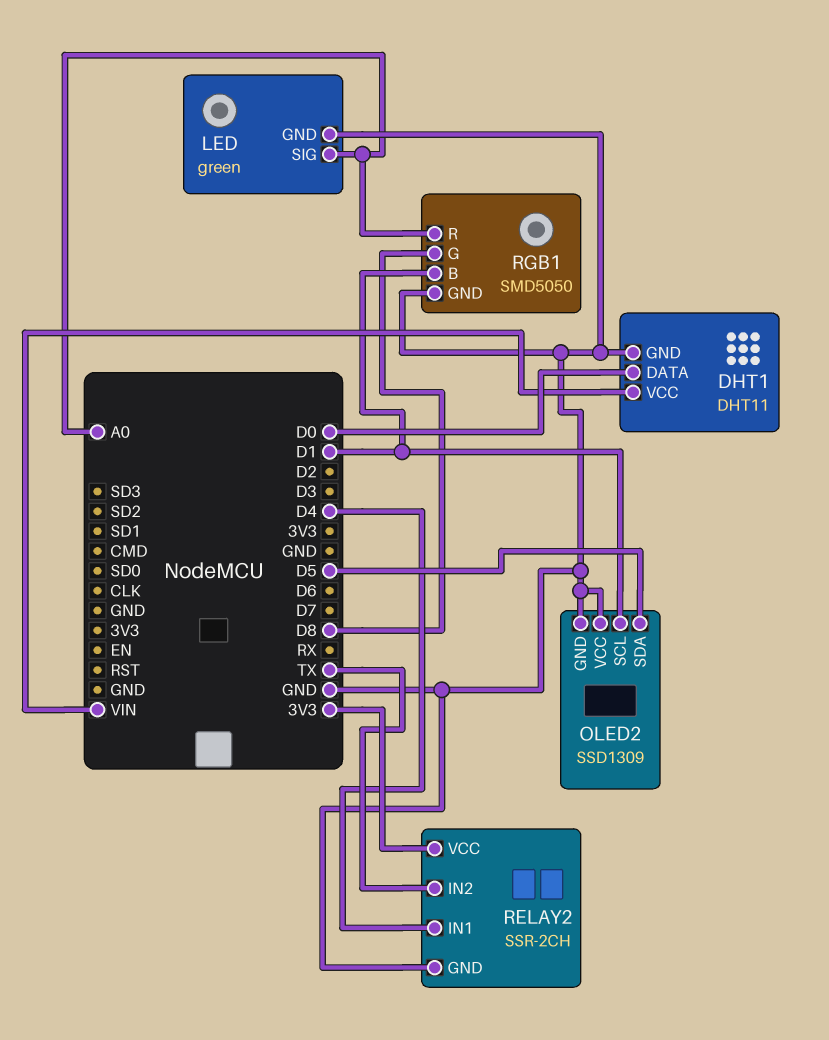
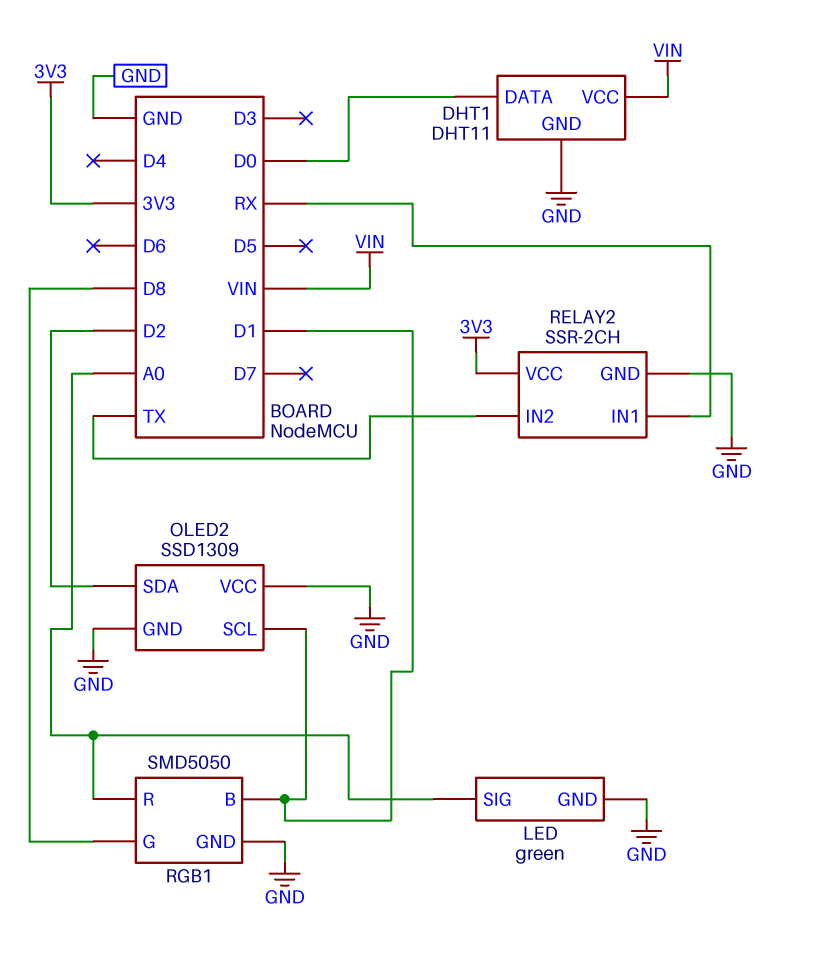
OLED2 pin SDA: D5 -> D2
RELAY2 pin IN1: D4 -> RX

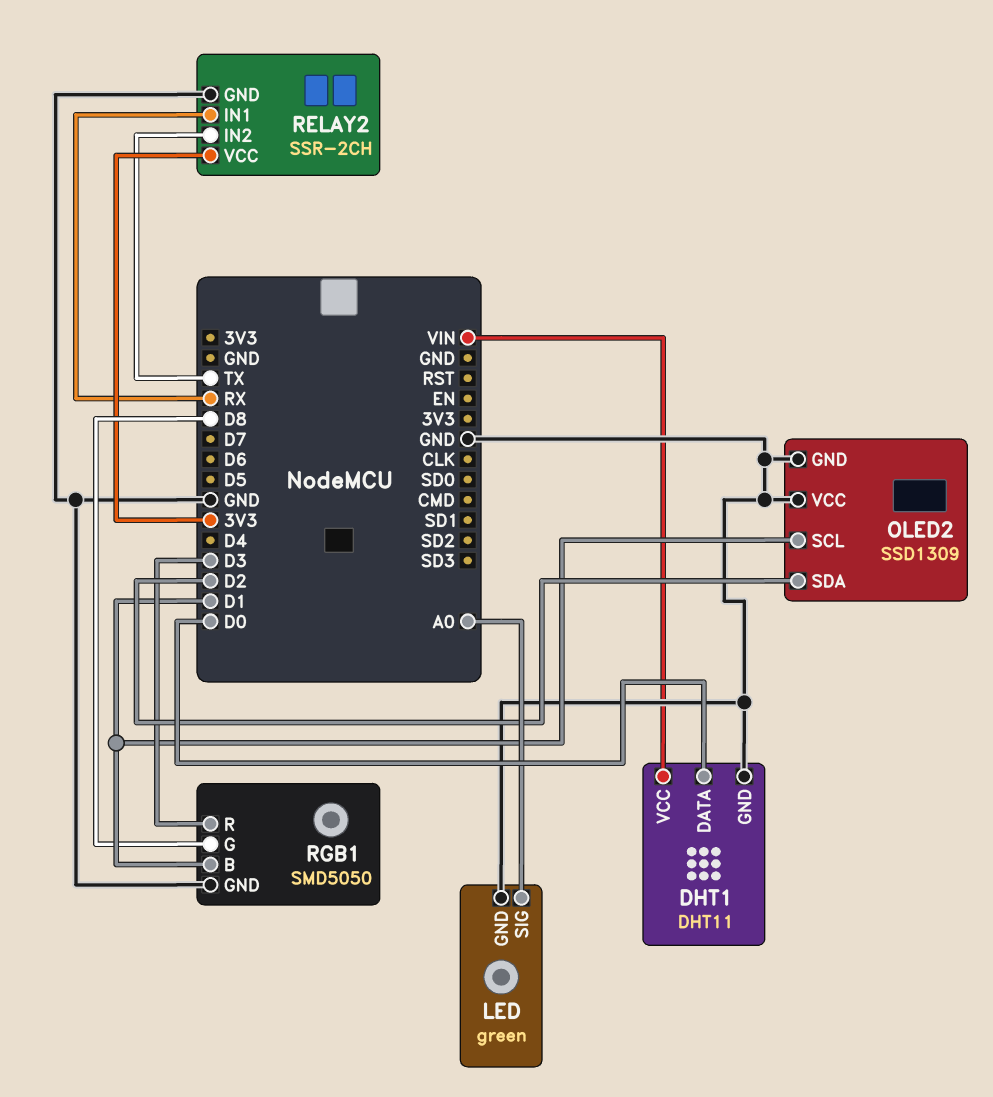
RGB1 pin R: A0 -> D3

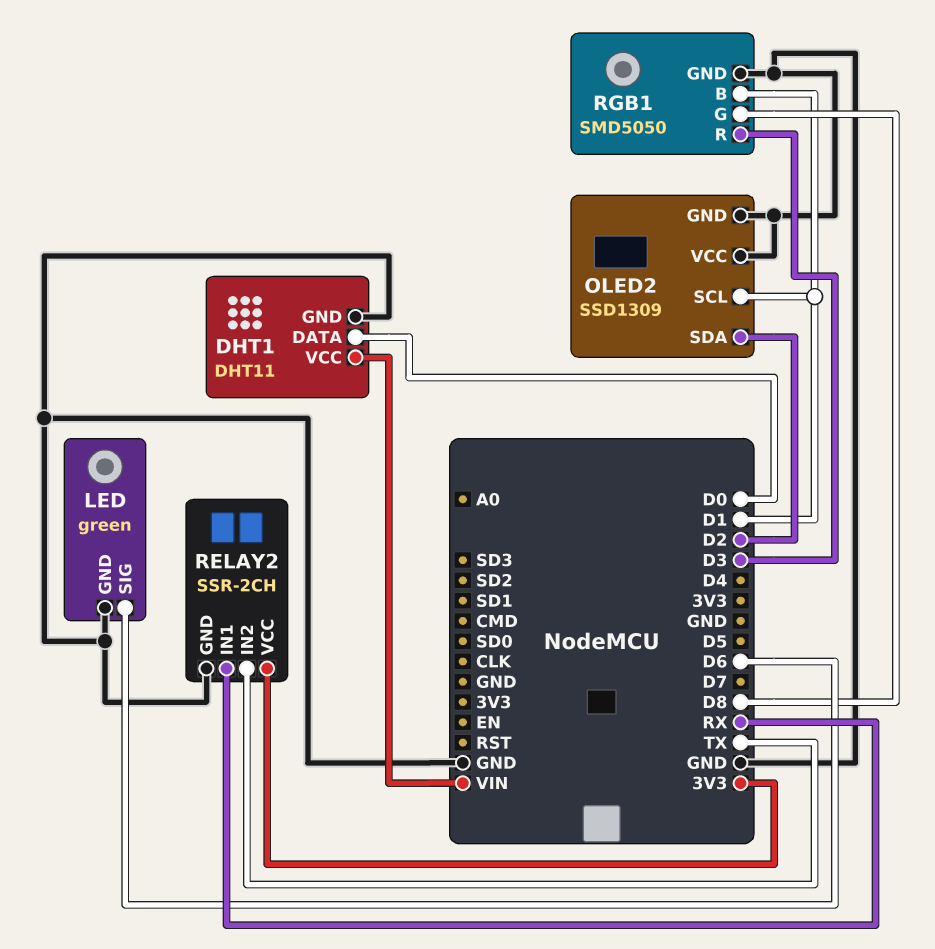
LED pin SIG: A0 -> D6

